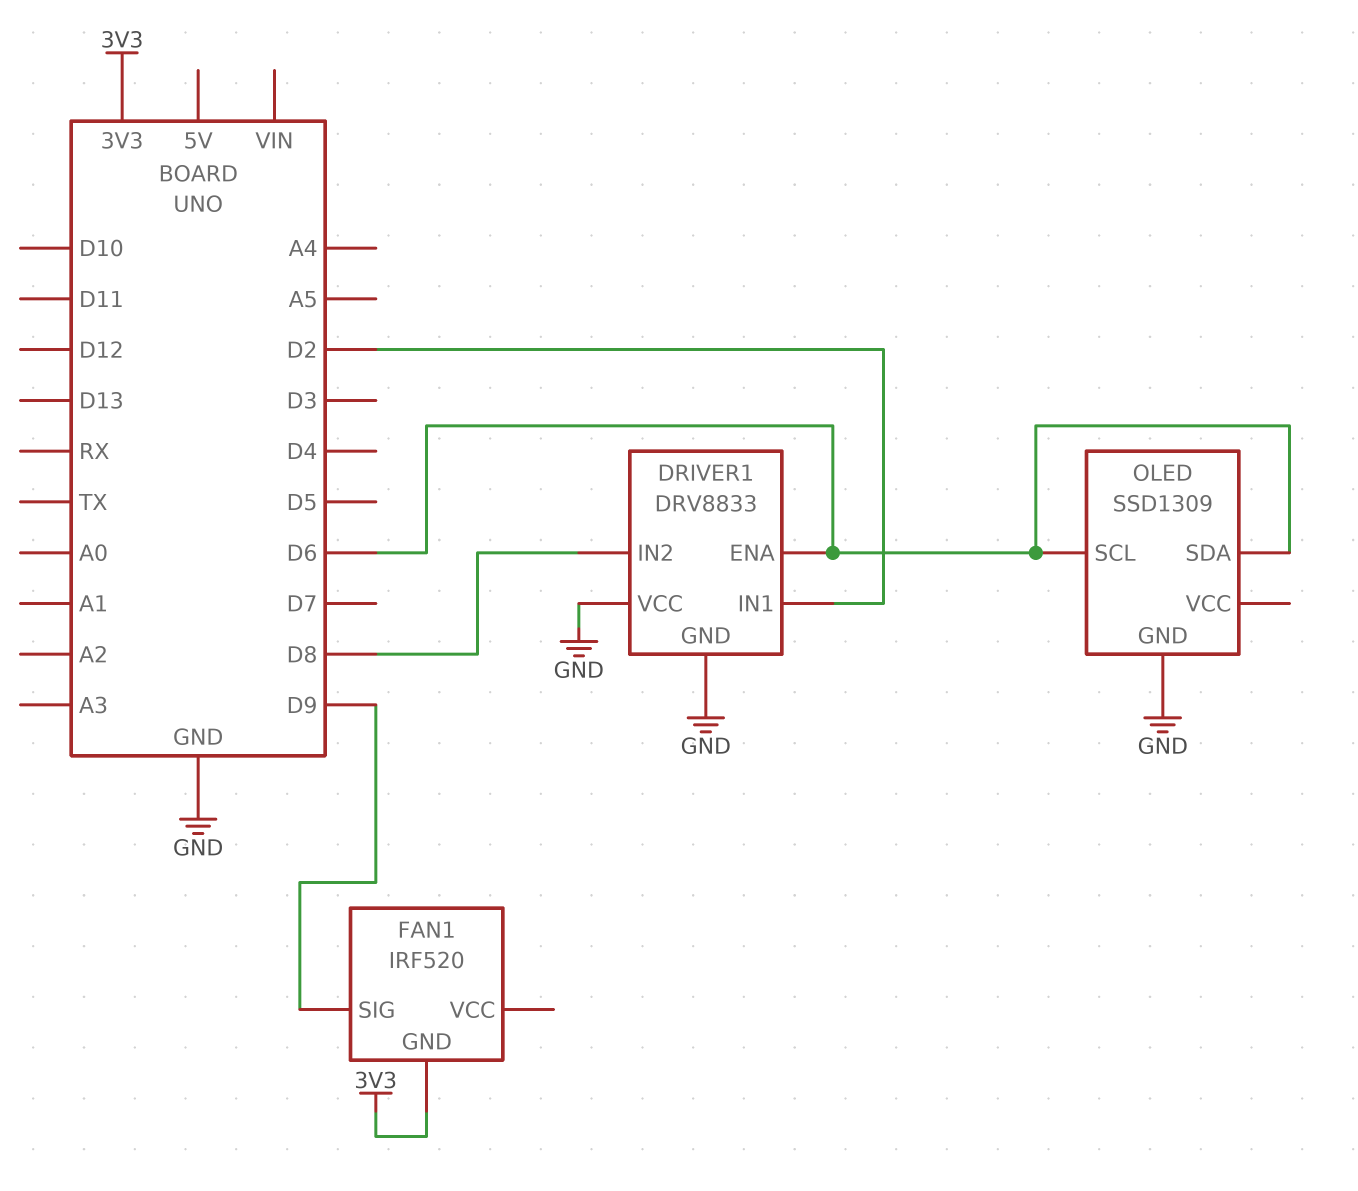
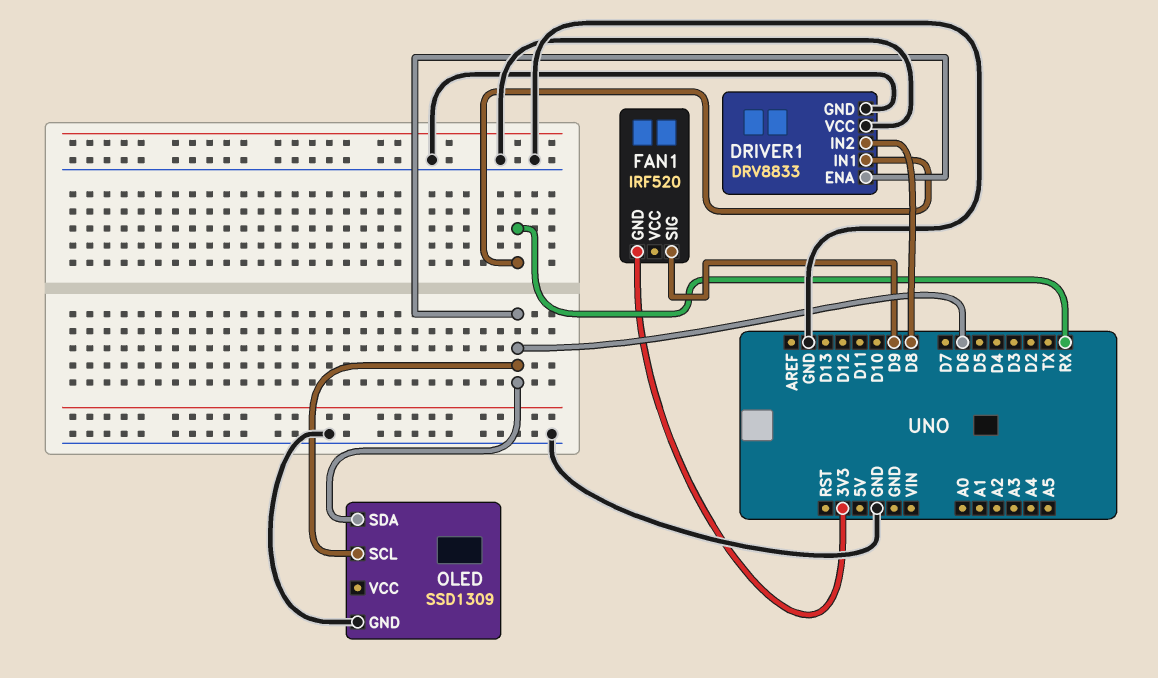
DRIVER1 pin IN1: D2 -> RX

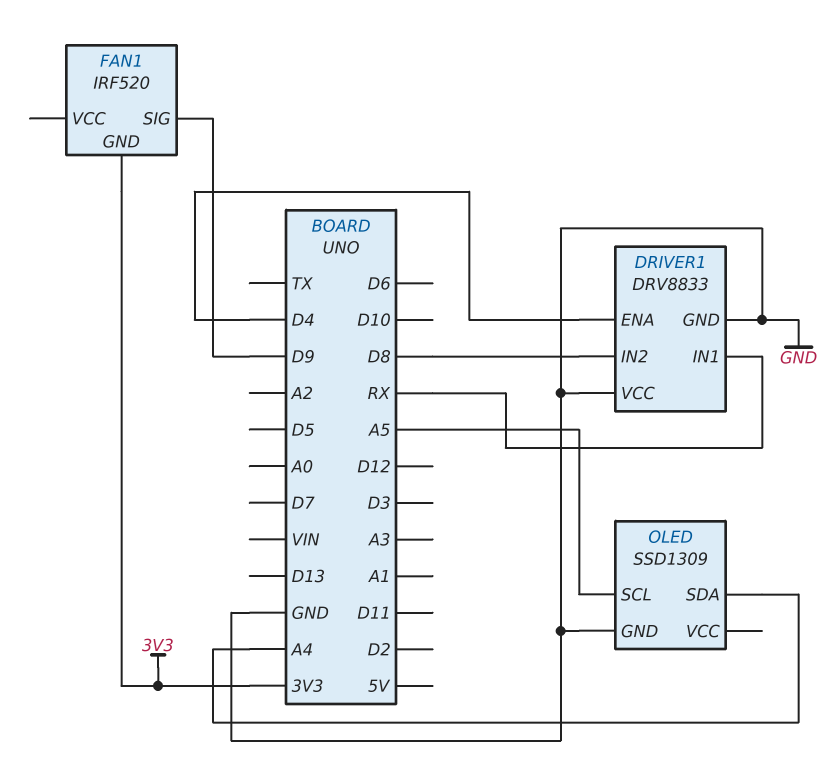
DRIVER1 pin ENA: D6 -> D4
OLED pin SCL: D6 -> A5
OLED pin SDA: D6 -> A4

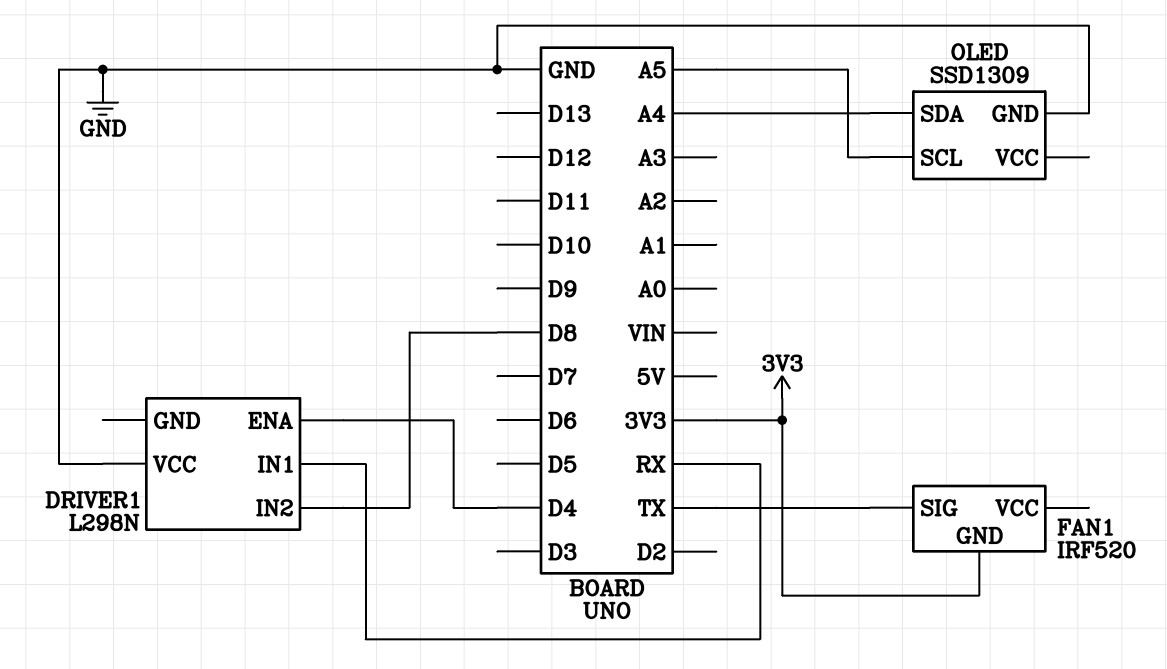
DRIVER1: DRV8833 -> L298N
DRIVER1 pin GND: GND -> none
FAN1 pin SIG: D9 -> TX

